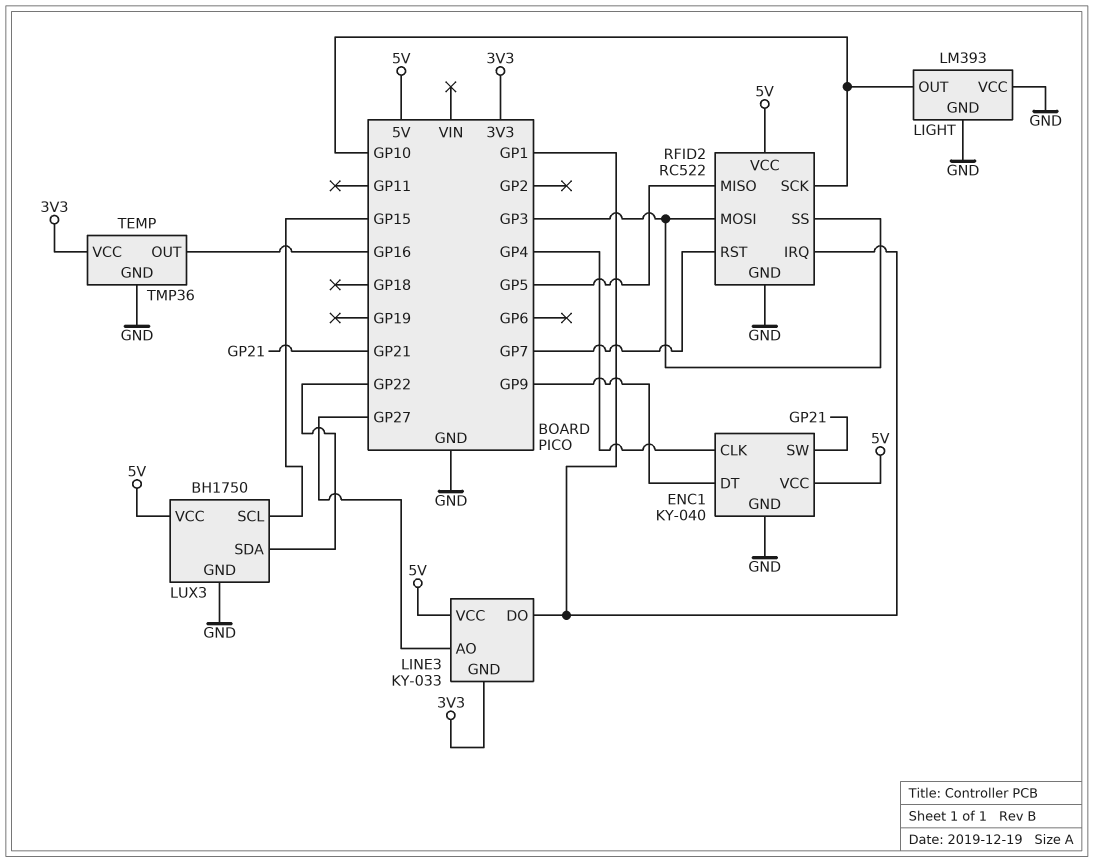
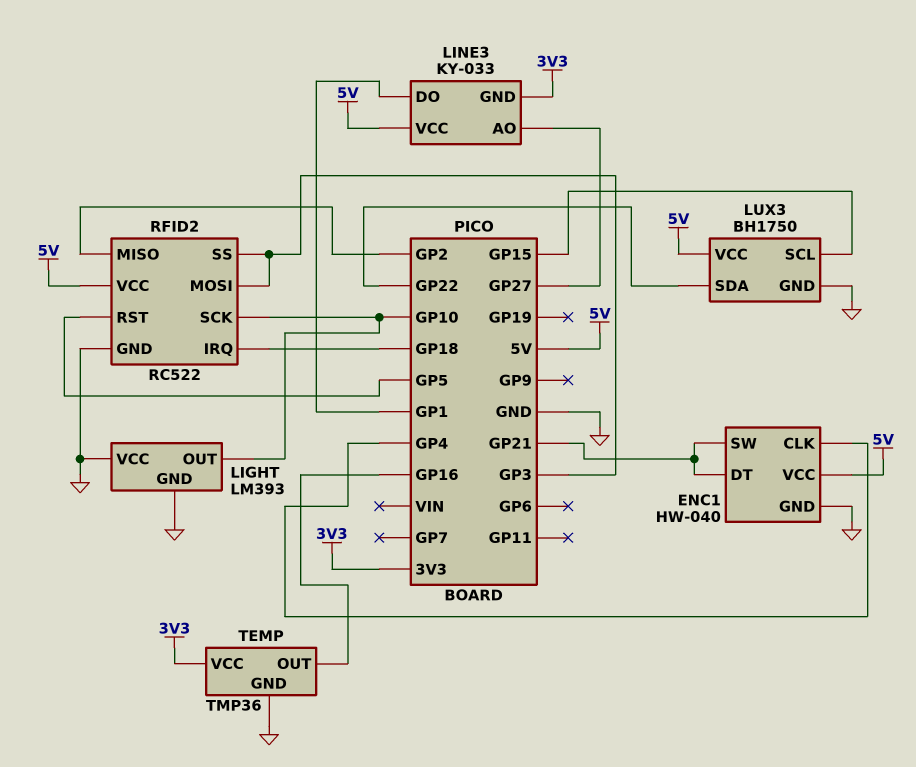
ENC1: KY-040 -> HW-040
ENC1 pin DT: GP9 -> GP21
RFID2 pin IRQ: GP1 -> GP18
RFID2 pin MISO: GP5 -> GP2
RFID2 pin RST: GP7 -> GP5

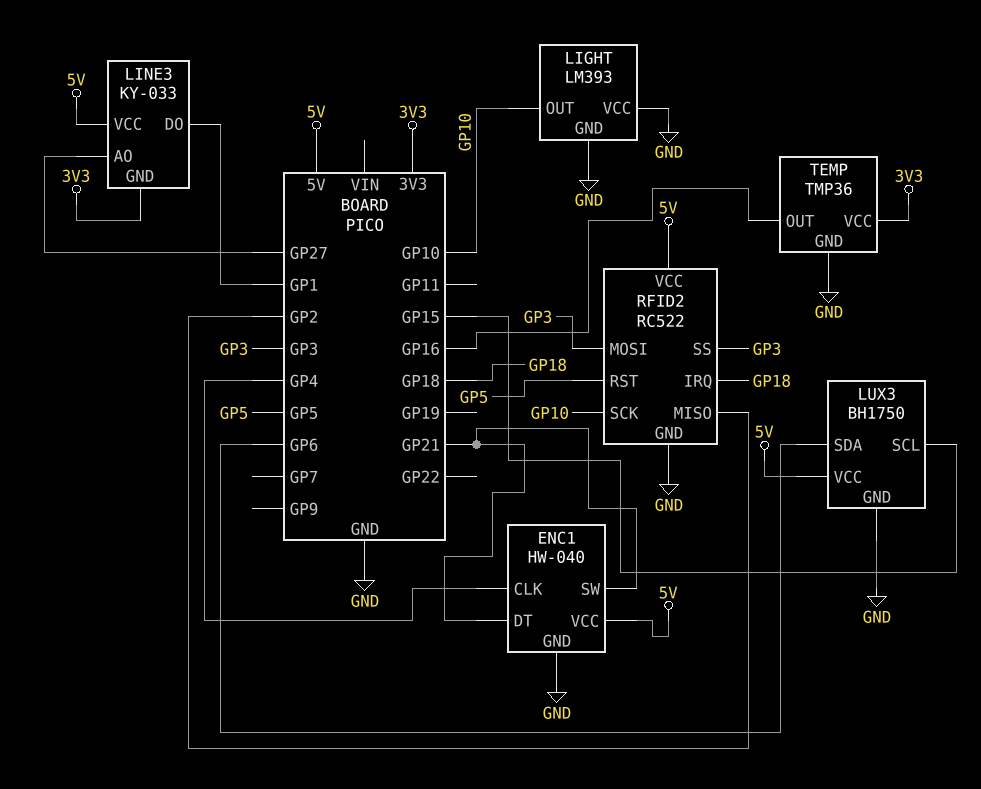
LUX3 pin SDA: GP22 -> GP6

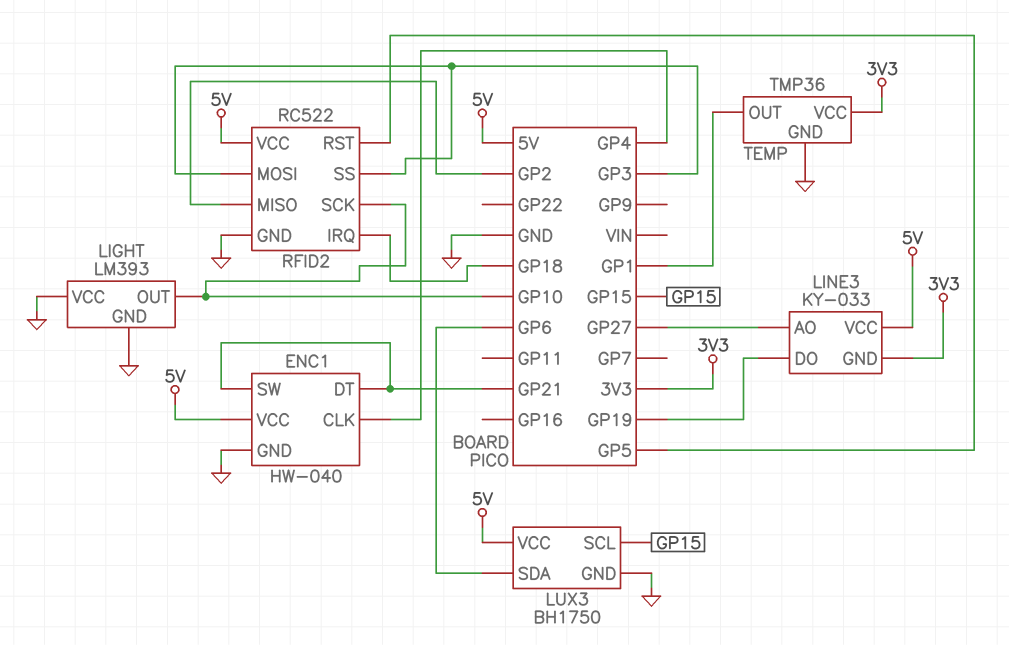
LINE3 pin DO: GP1 -> GP19
TEMP pin OUT: GP16 -> GP1

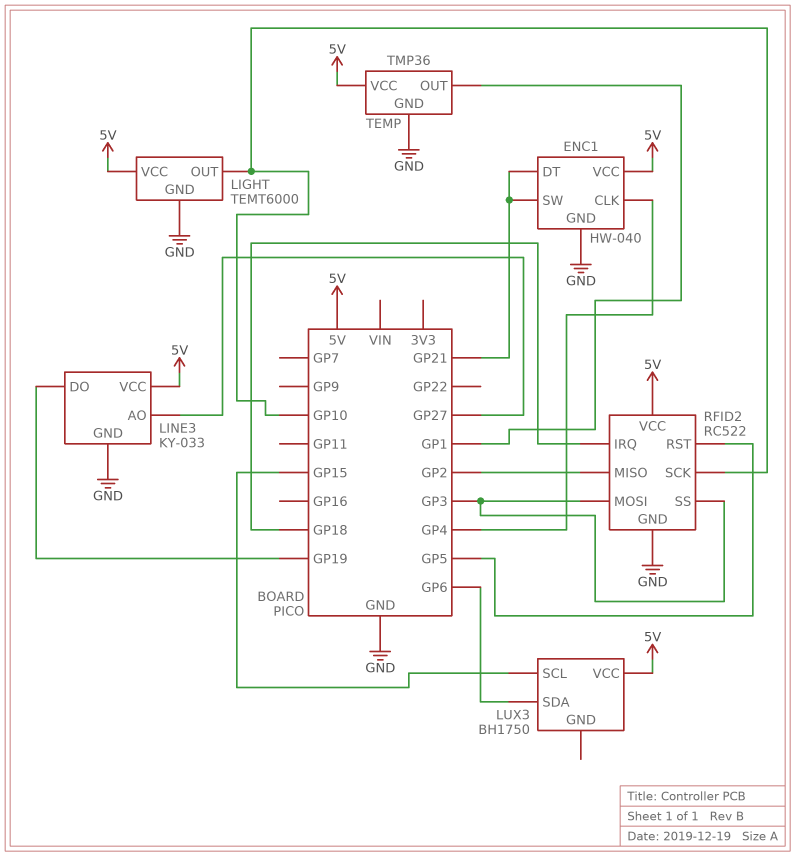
LIGHT: LM393 -> TEMT6000
LIGHT pin VCC: GND -> 5V
LINE3 pin GND: 3V3 -> GND
LUX3 pin GND: GND -> none
TEMP pin VCC: 3V3 -> 5V

